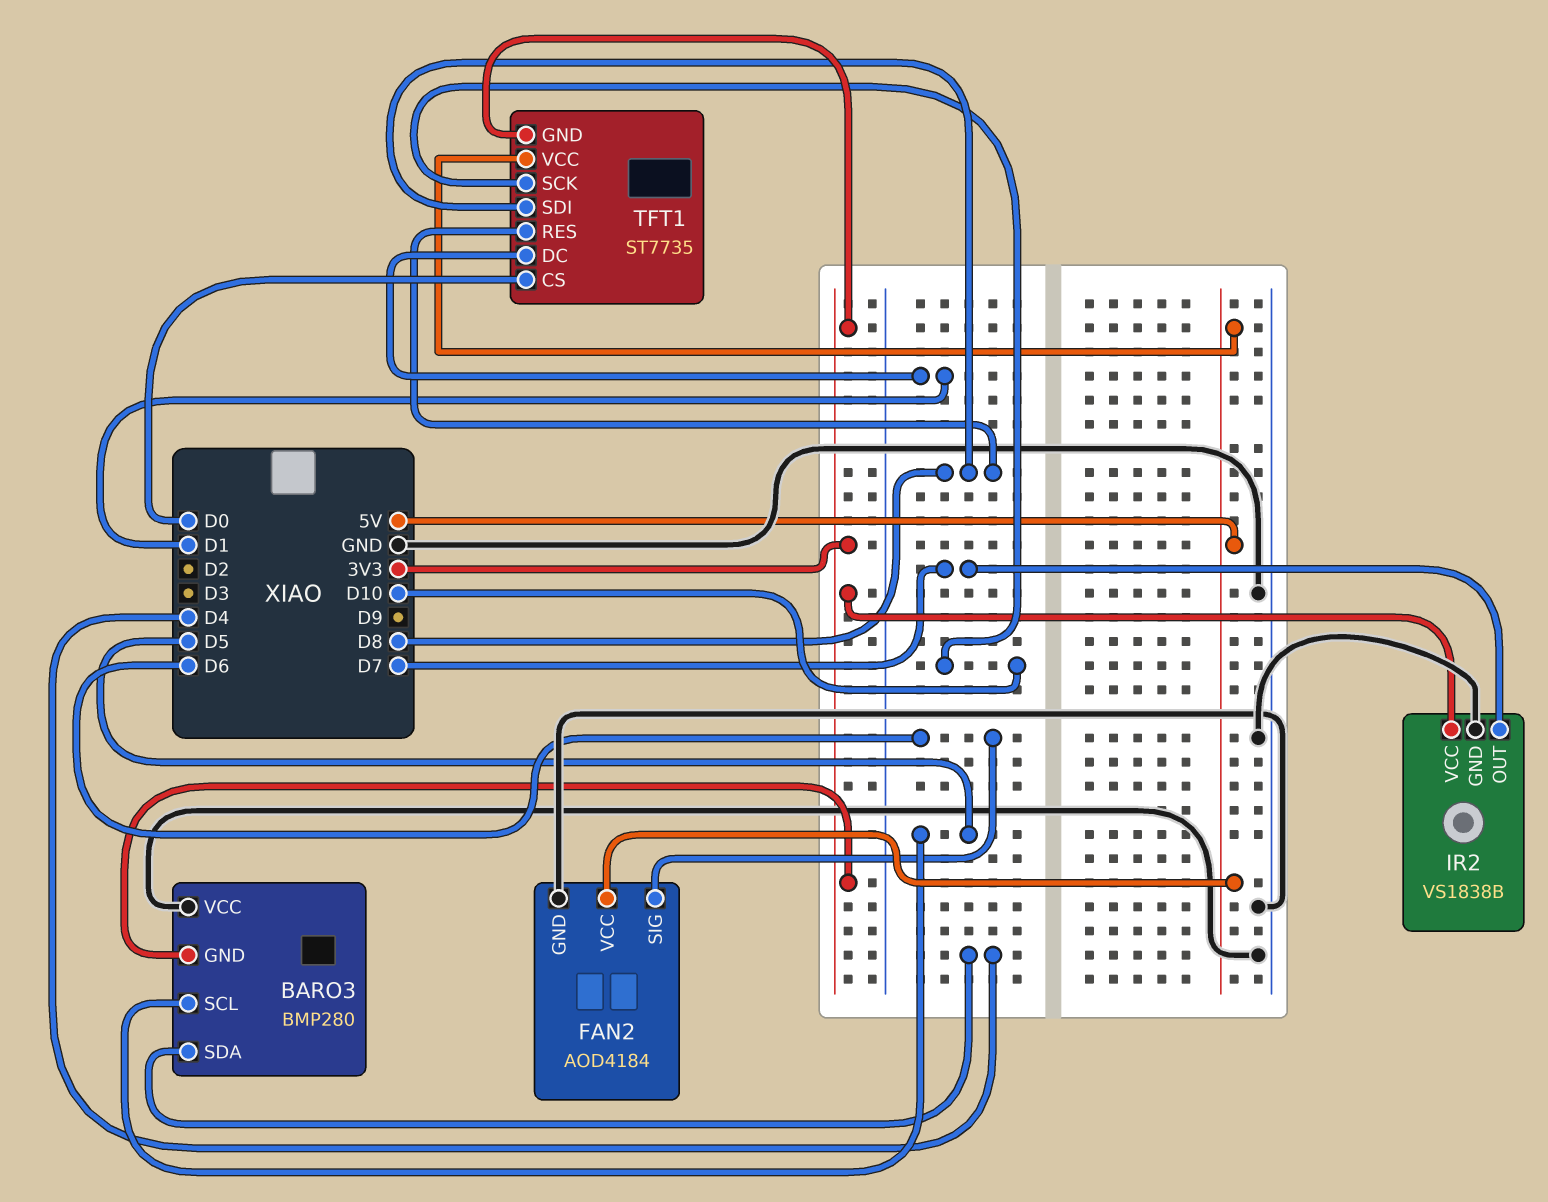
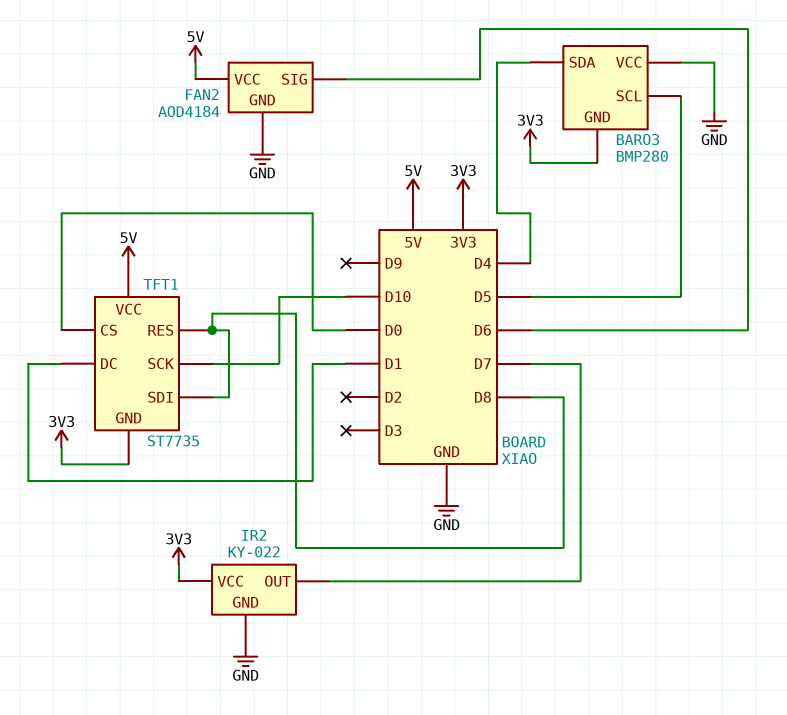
IR2: VS1838B -> KY-022

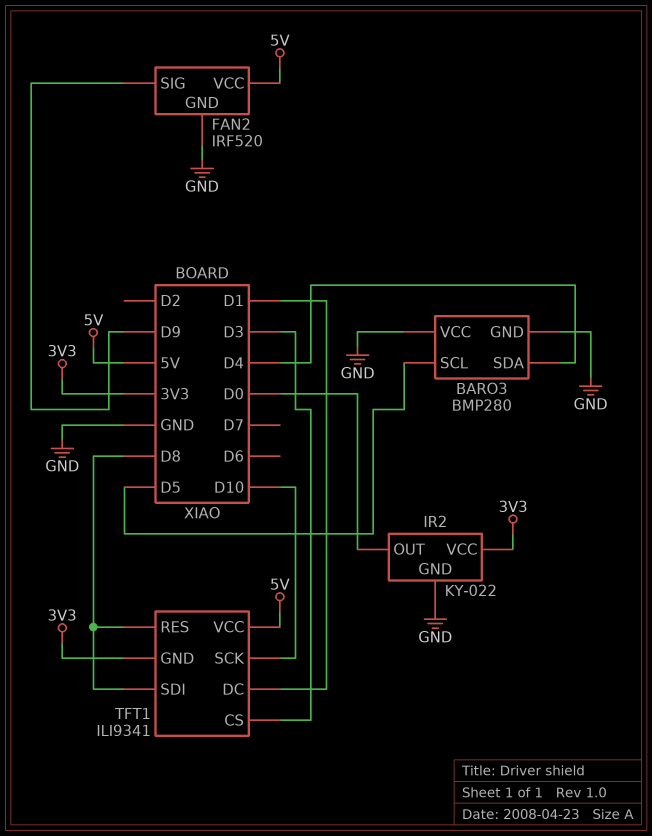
BARO3 pin GND: 3V3 -> GND
FAN2: AOD4184 -> IRF520
FAN2 pin SIG: D6 -> D9
IR2 pin OUT: D7 -> D0
TFT1: ST7735 -> ILI9341
TFT1 pin CS: D0 -> D3

